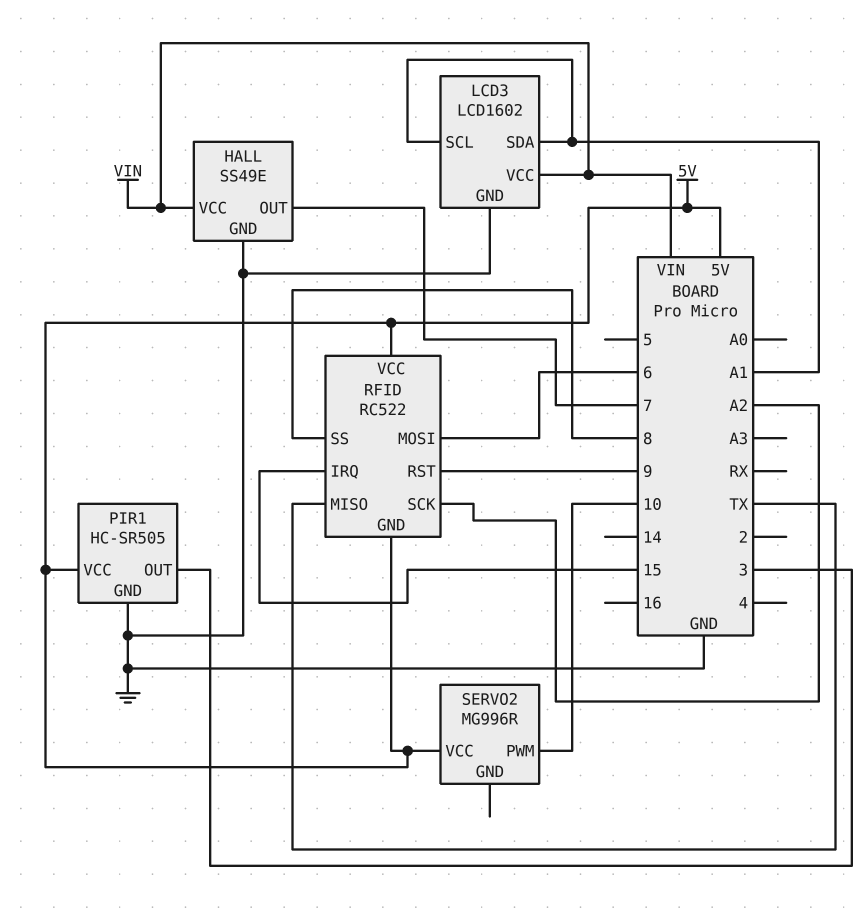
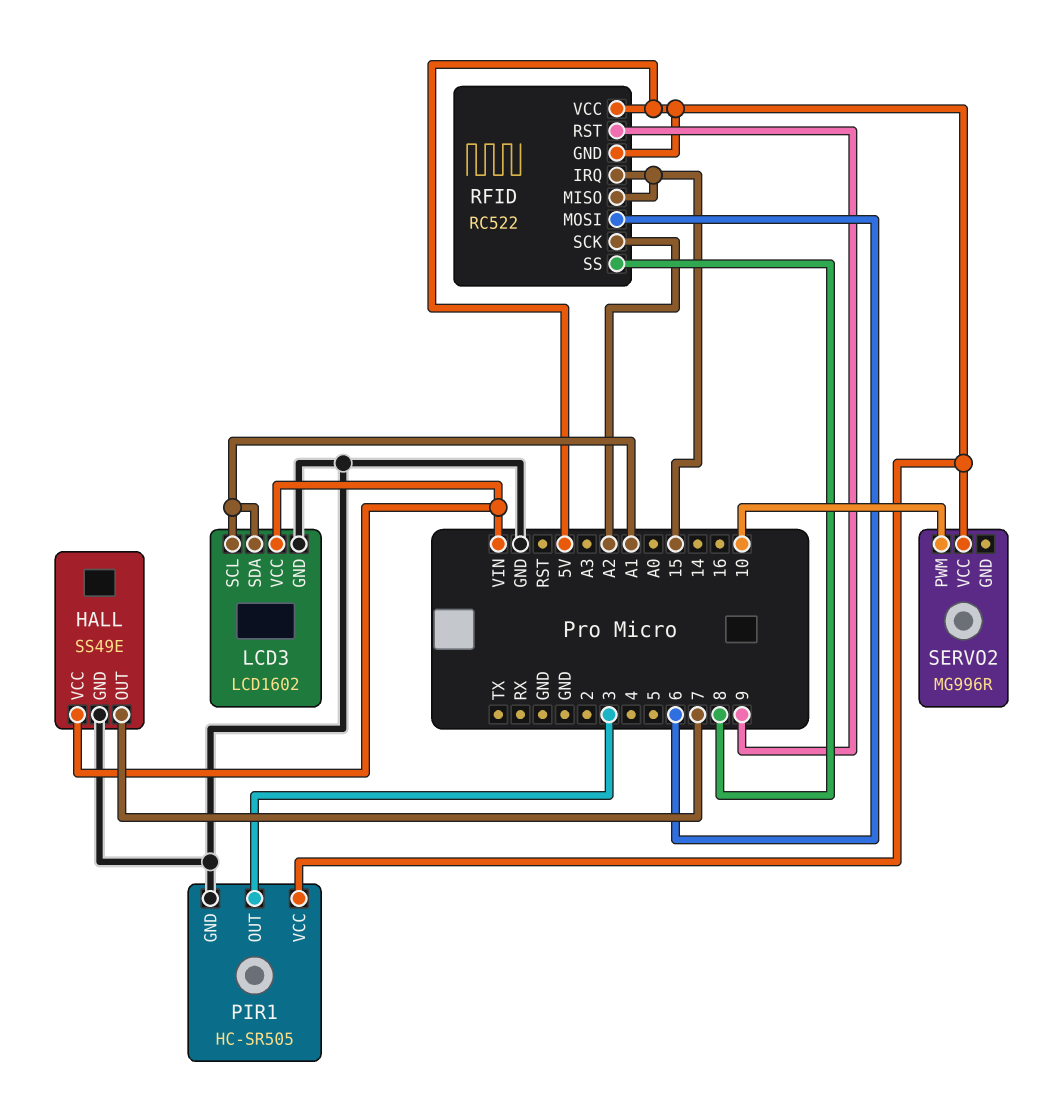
RFID pin MISO: TX -> 15

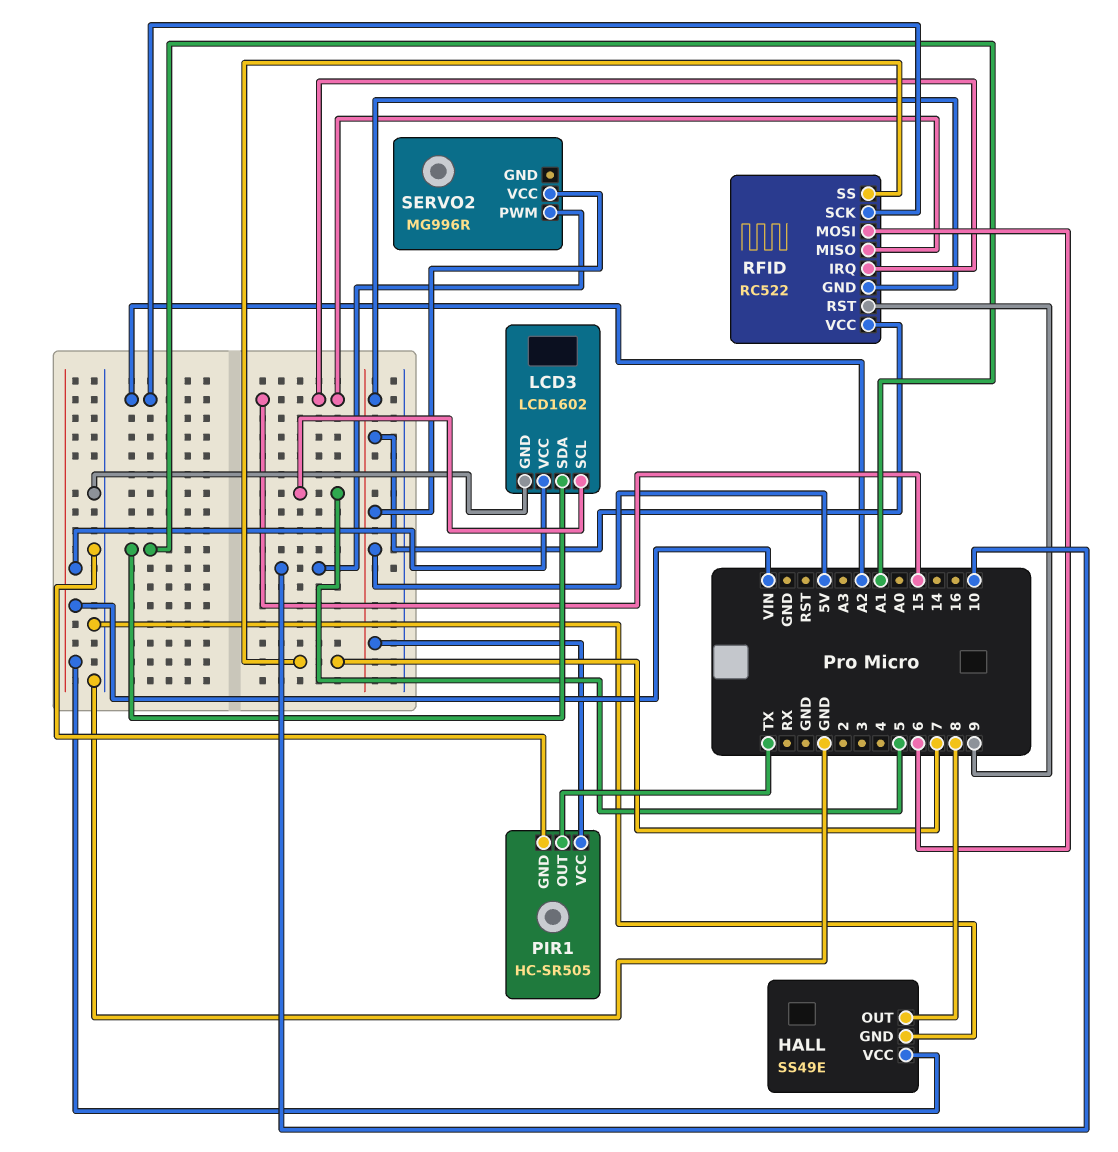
HALL pin OUT: 7 -> 8
LCD3 pin SCL: A1 -> 5
PIR1 pin OUT: 3 -> TX
RFID pin SS: 8 -> 7

